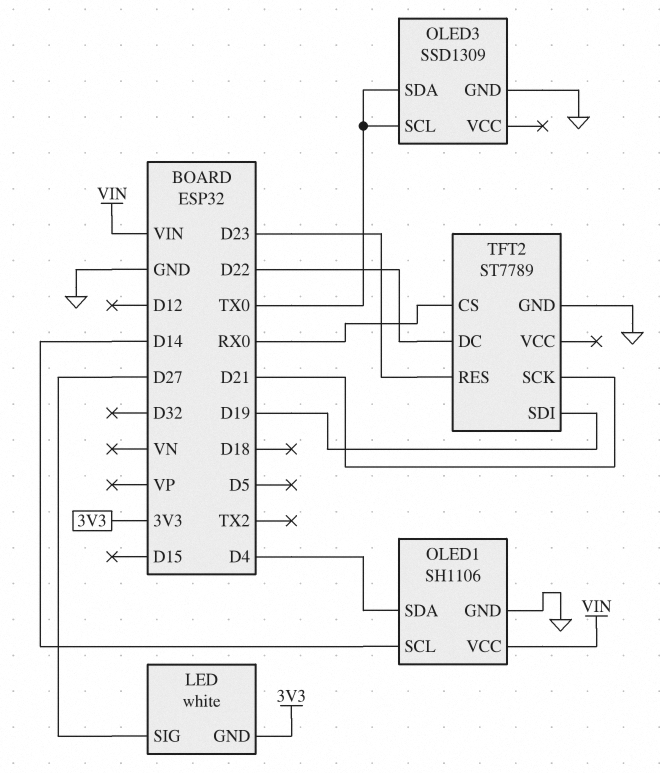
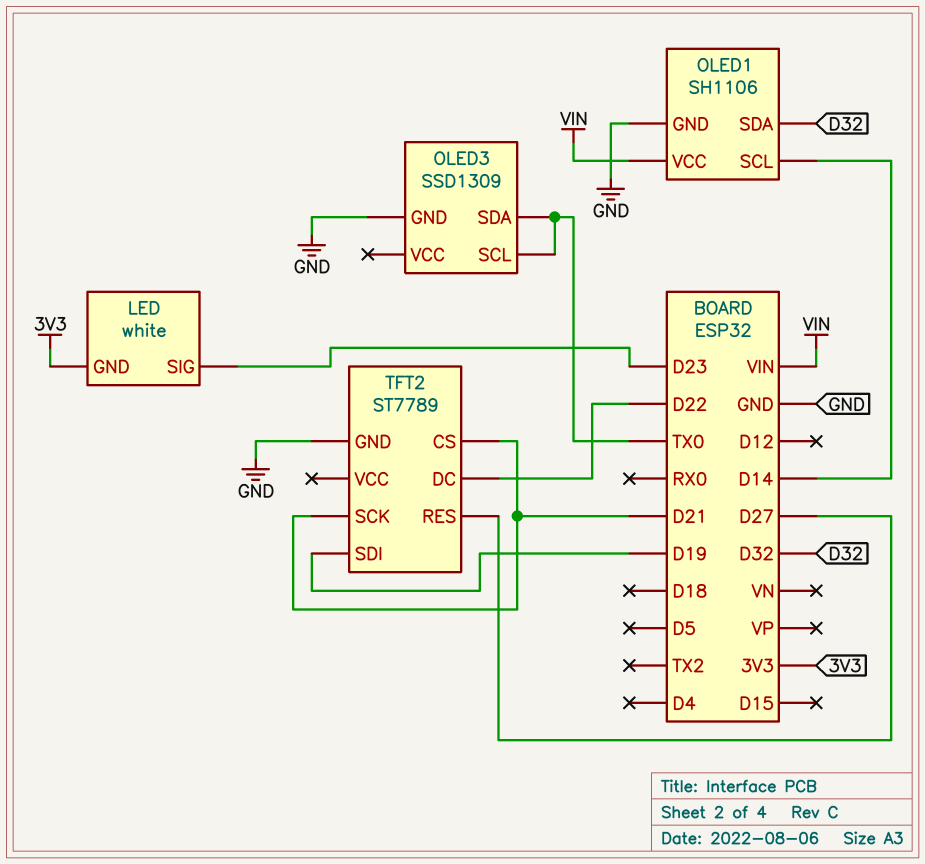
LED pin SIG: D27 -> D23
OLED1 pin SDA: D4 -> D32
TFT2 pin CS: RX0 -> D21
TFT2 pin RES: D23 -> D27

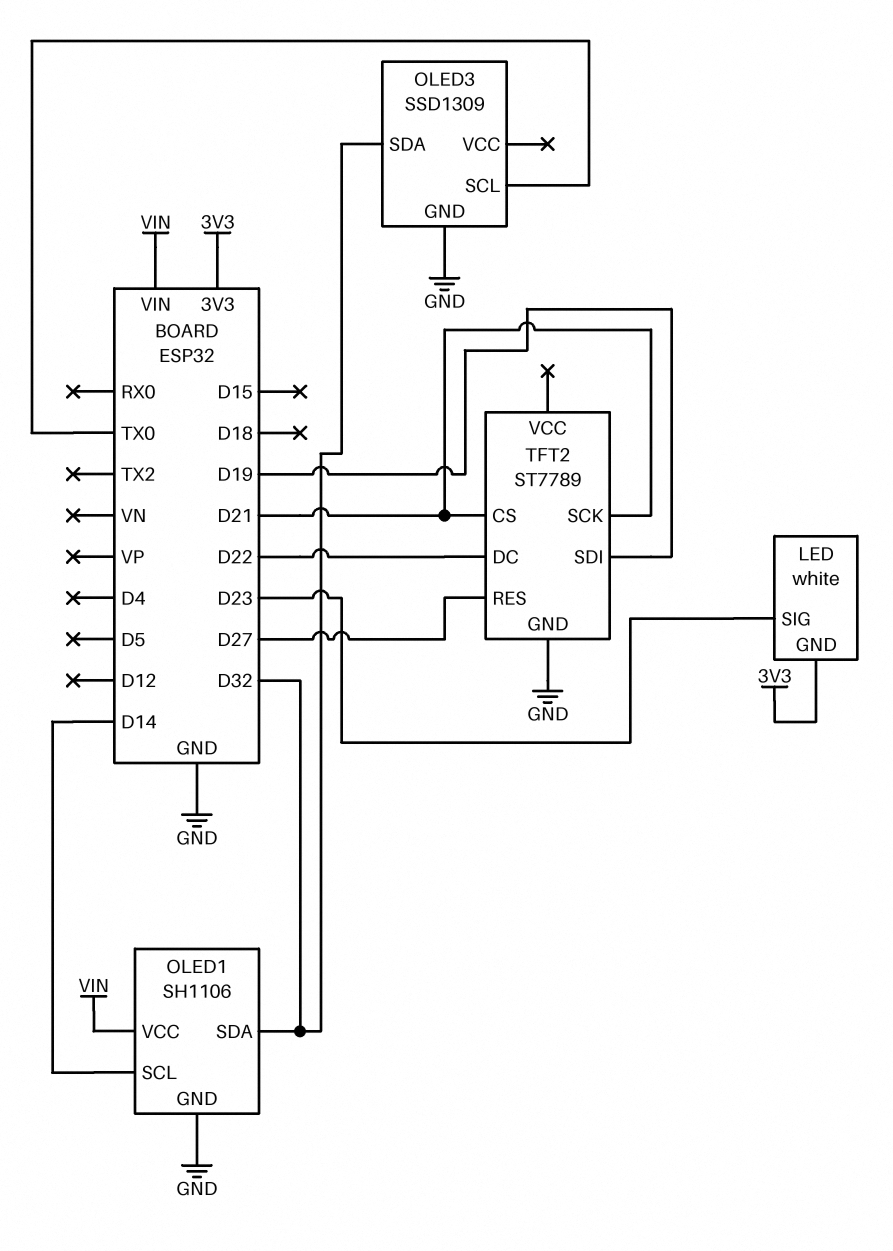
OLED3 pin SDA: TX0 -> D32

